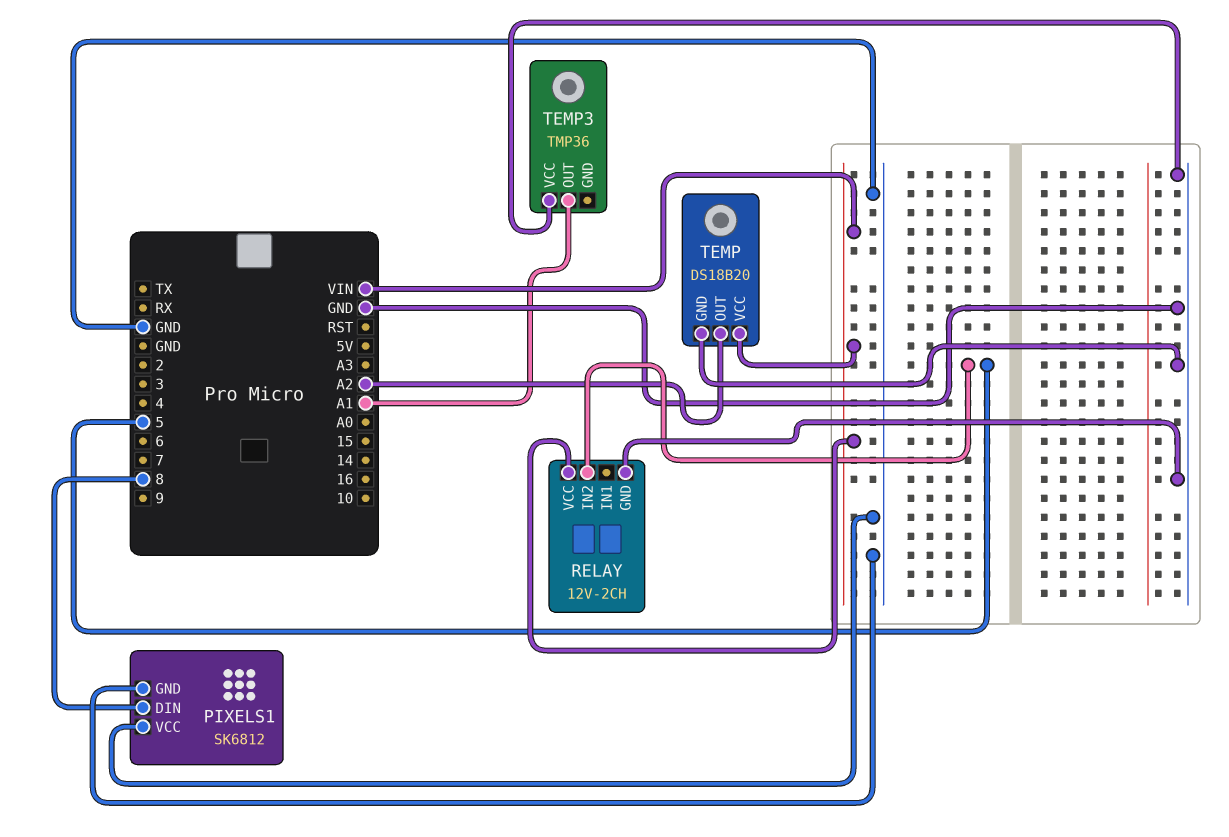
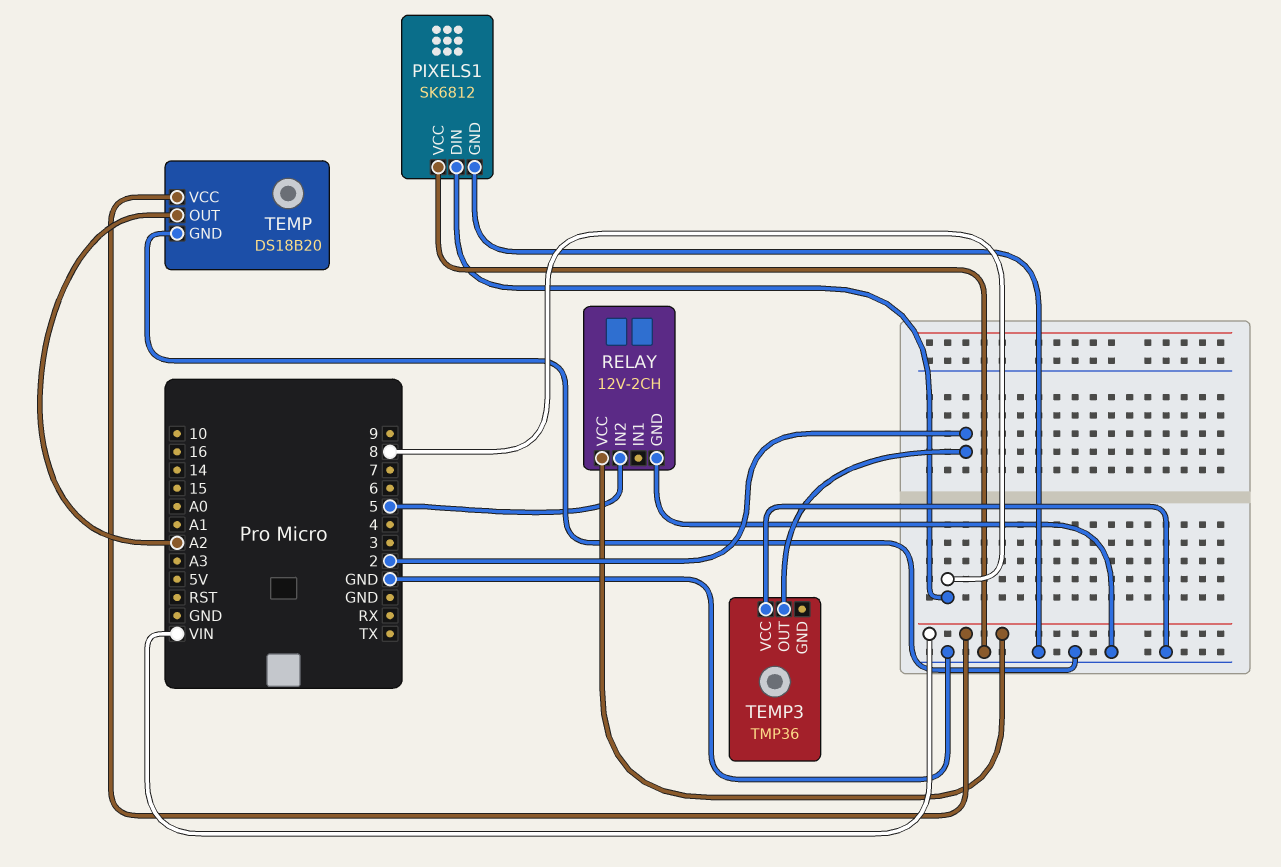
TEMP3 pin OUT: A1 -> 2

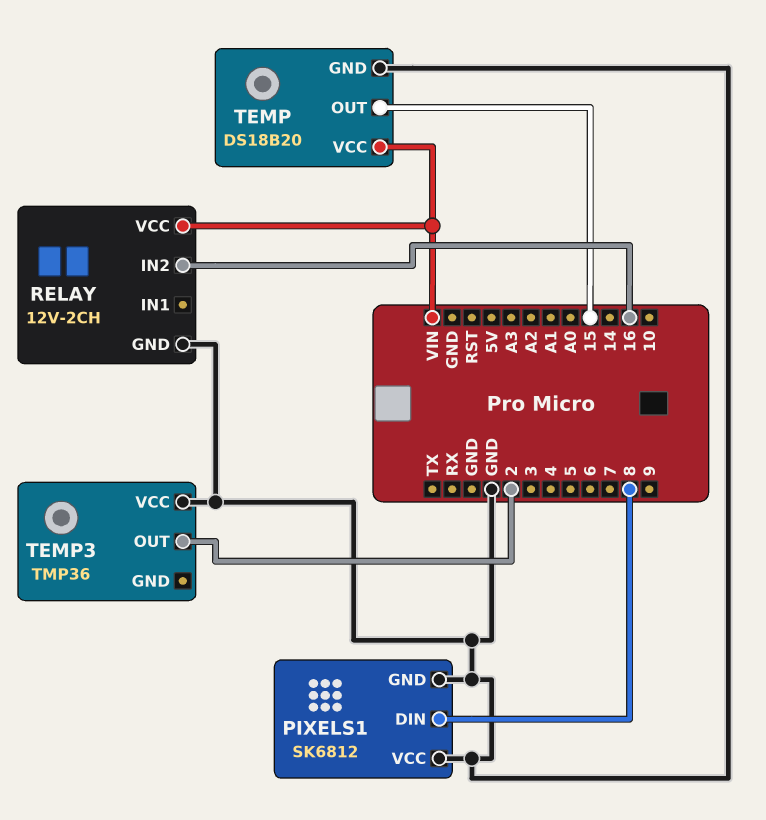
RELAY pin IN2: 5 -> 16
TEMP pin OUT: A2 -> 15

